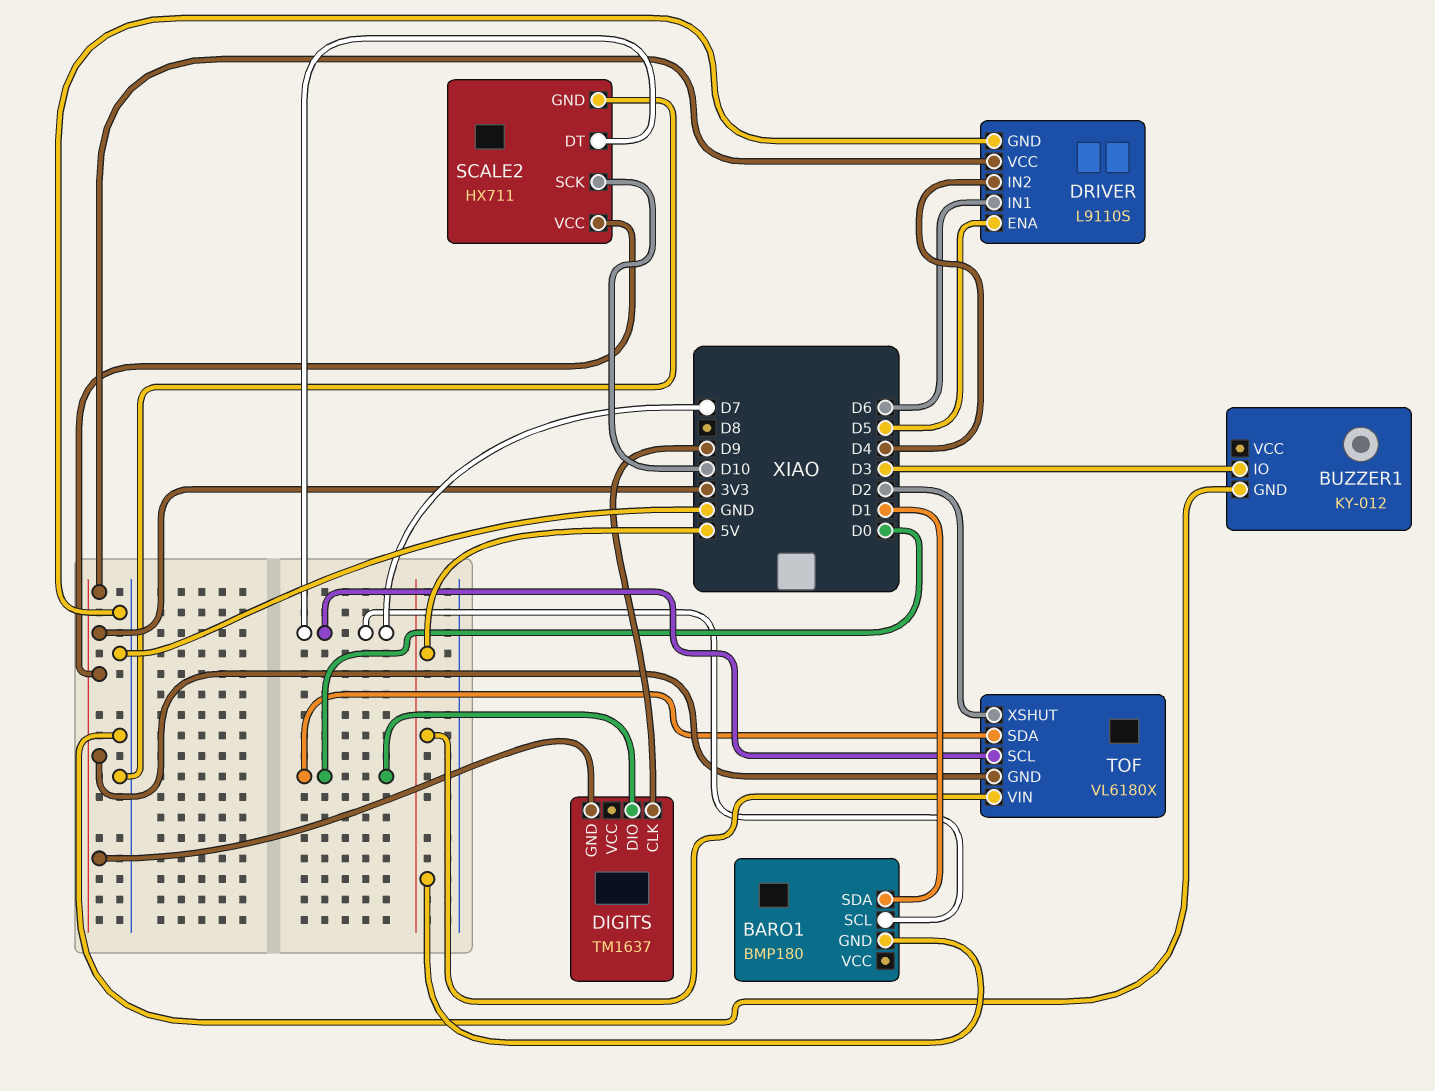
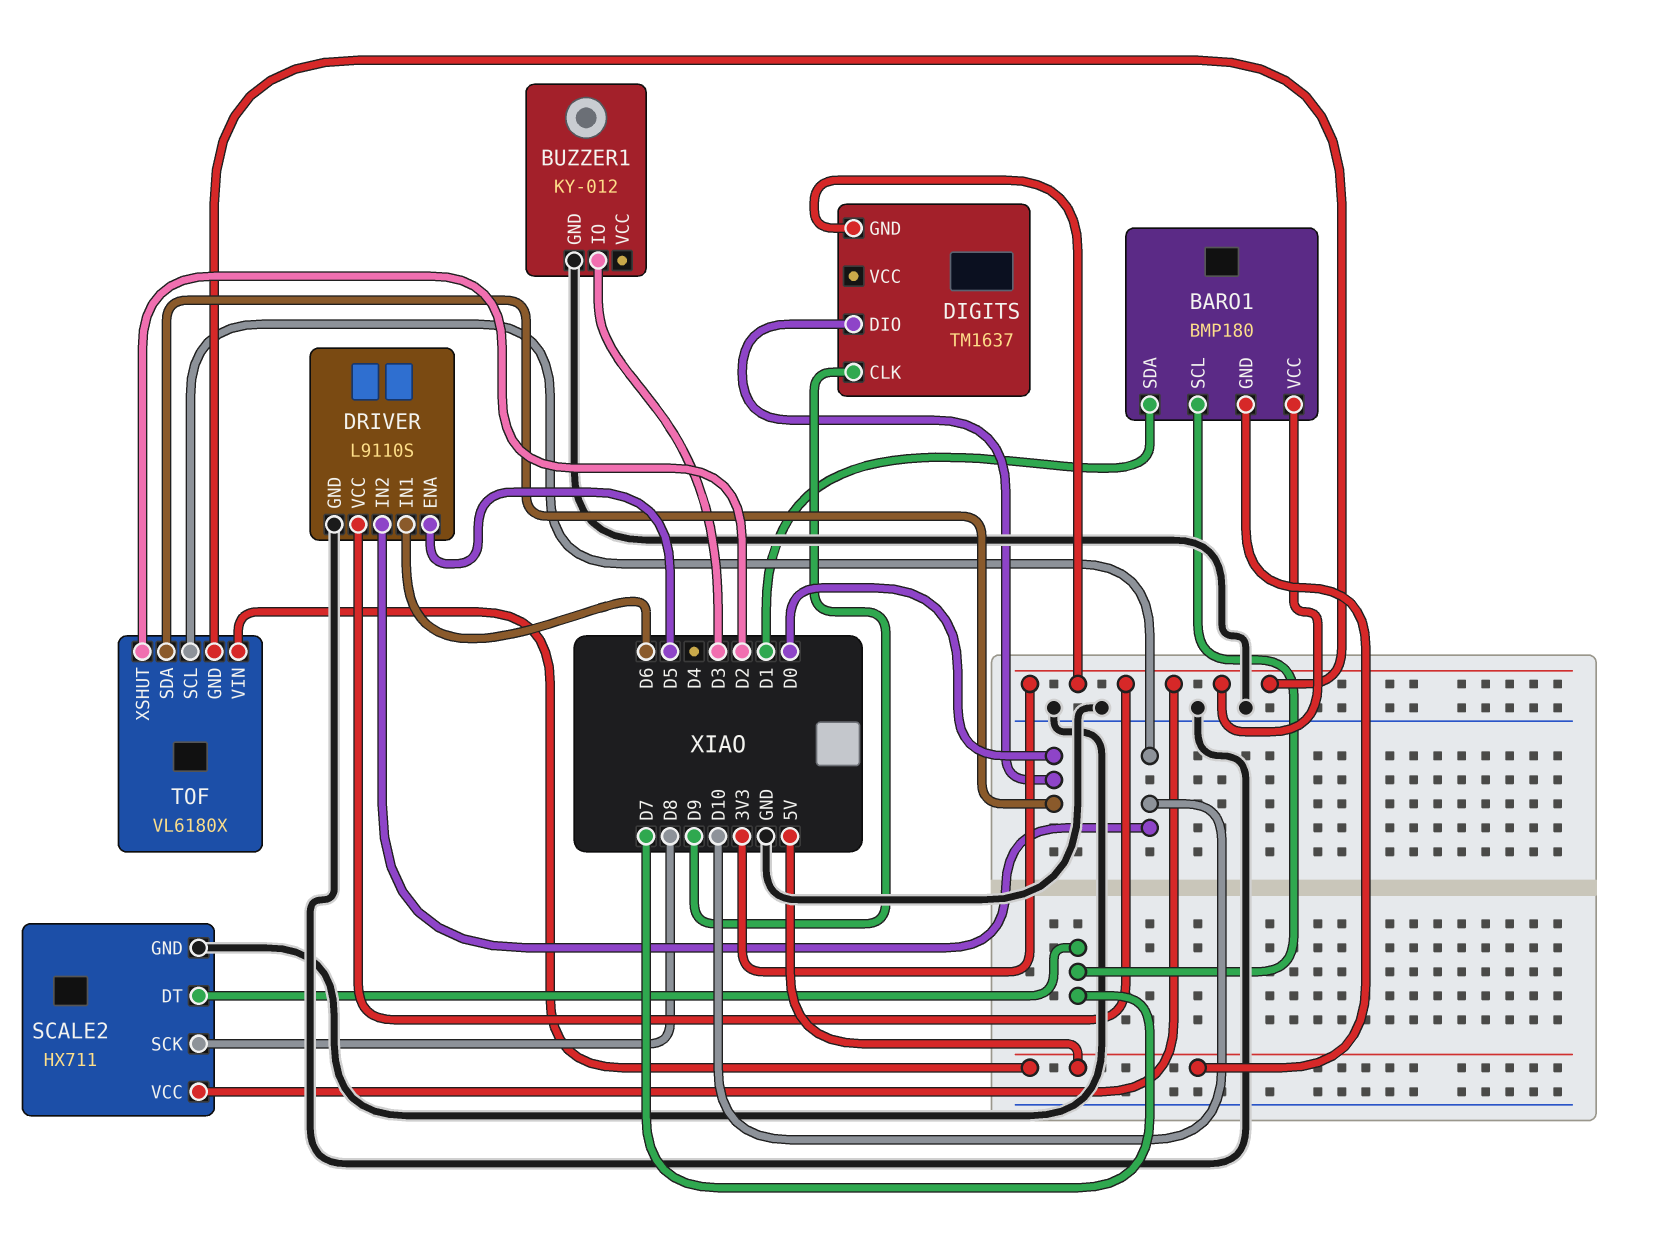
BARO1 pin VCC: none -> 3V3
DRIVER pin IN2: D4 -> D10
SCALE2 pin SCK: D10 -> D8
TOF pin SCL: D7 -> D10

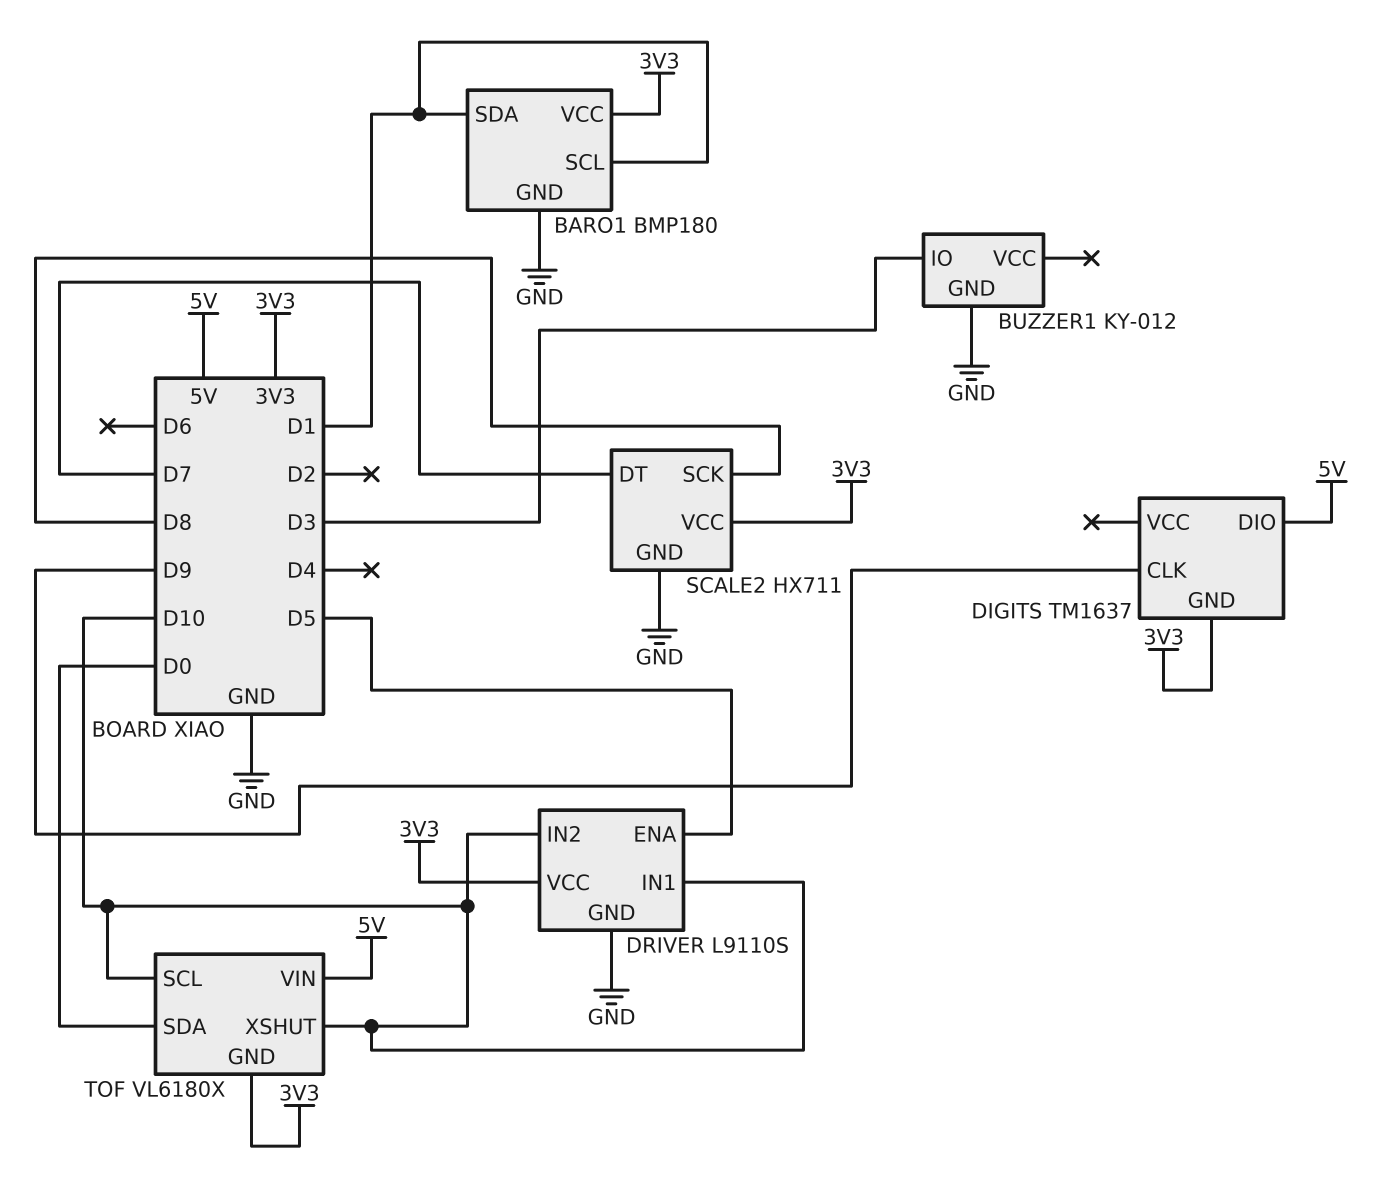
BARO1 pin GND: 5V -> GND
BARO1 pin SCL: D7 -> D1
DIGITS pin DIO: D0 -> 5V
DRIVER pin IN1: D6 -> D10
TOF pin XSHUT: D2 -> D10

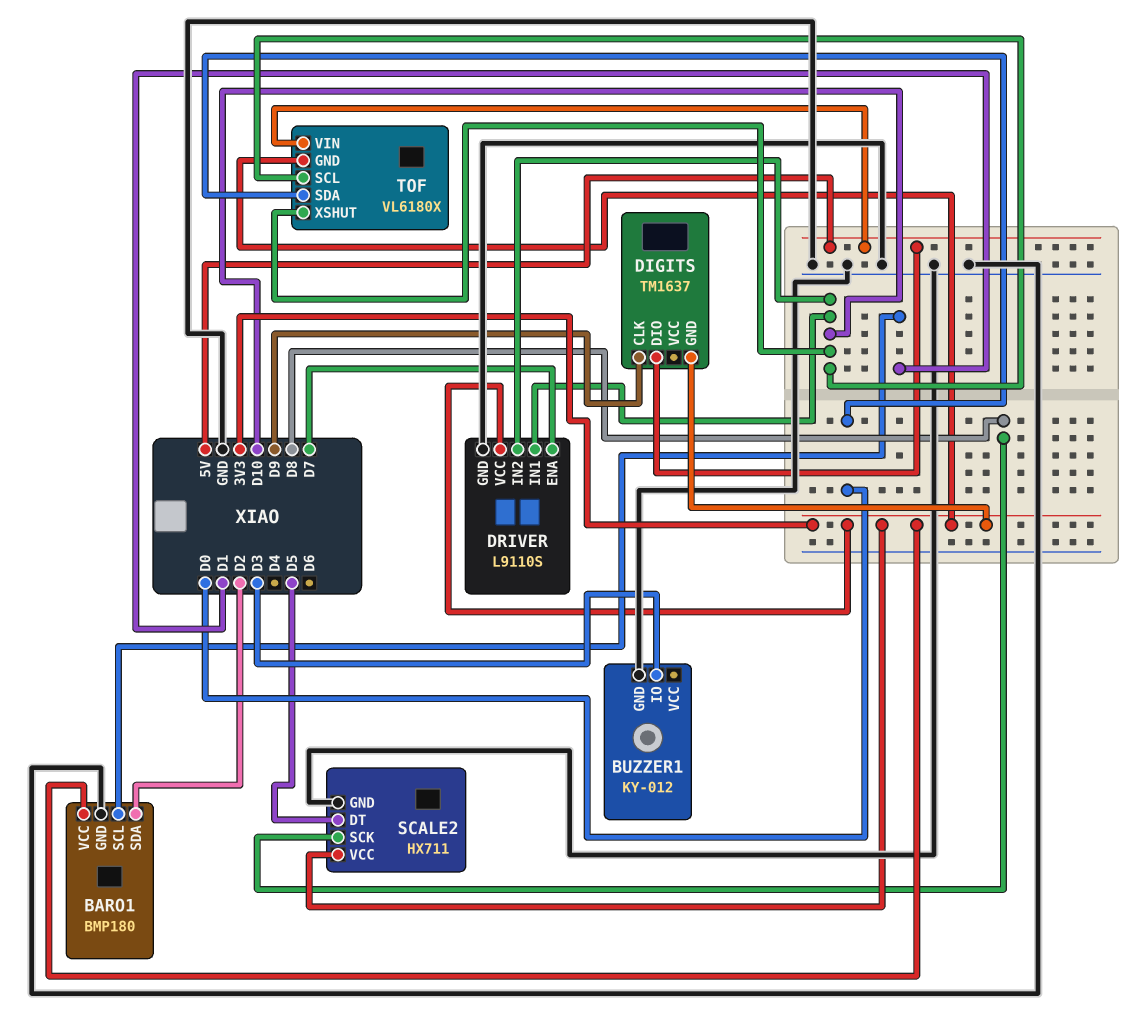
BARO1 pin SDA: D1 -> D2
DRIVER pin ENA: D5 -> D7
SCALE2 pin DT: D7 -> D5

